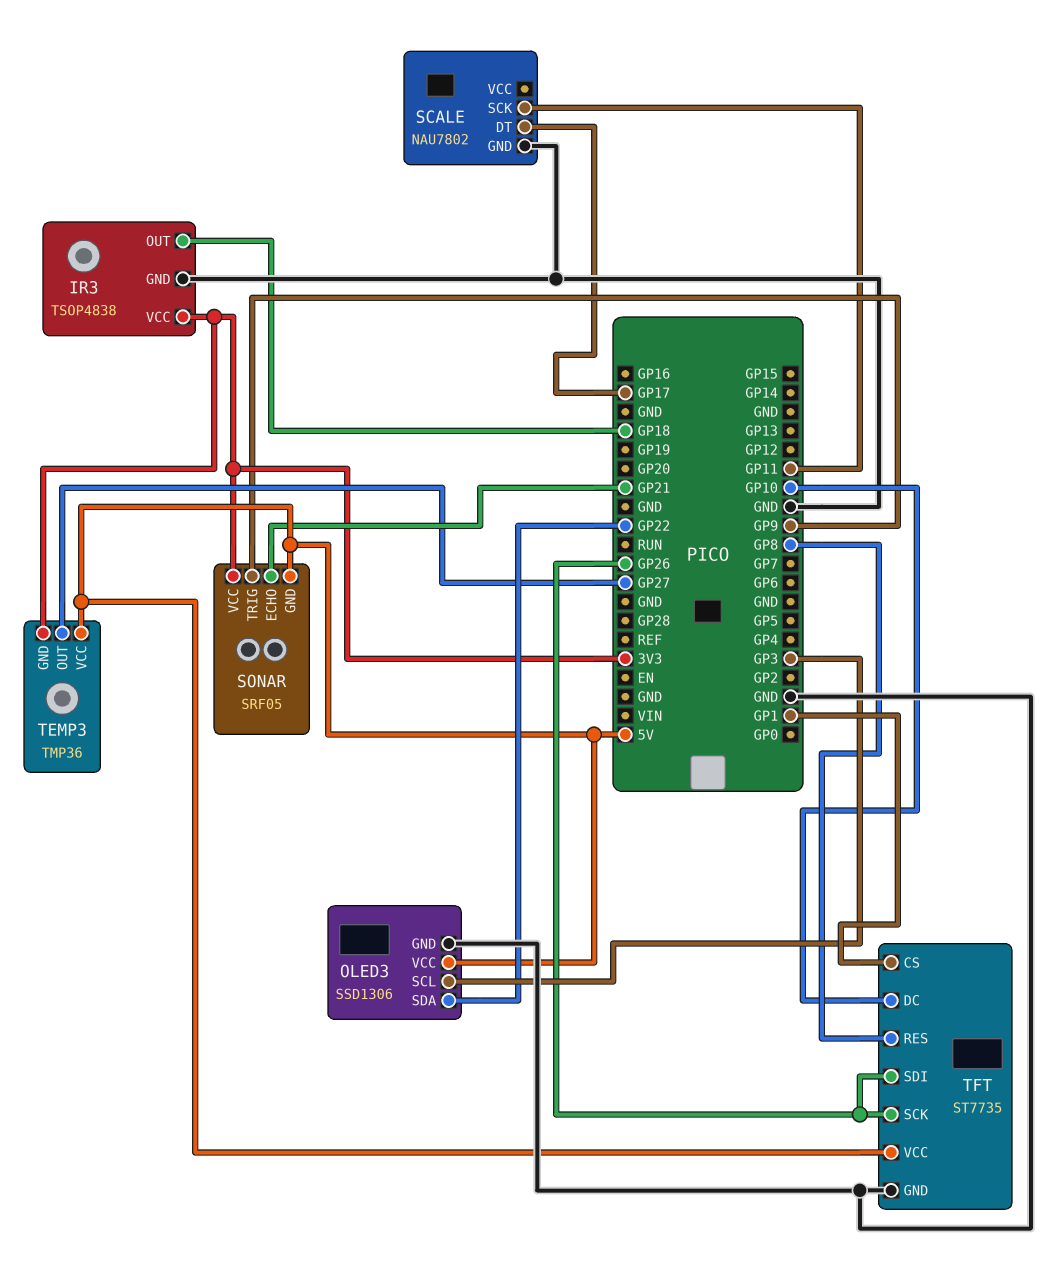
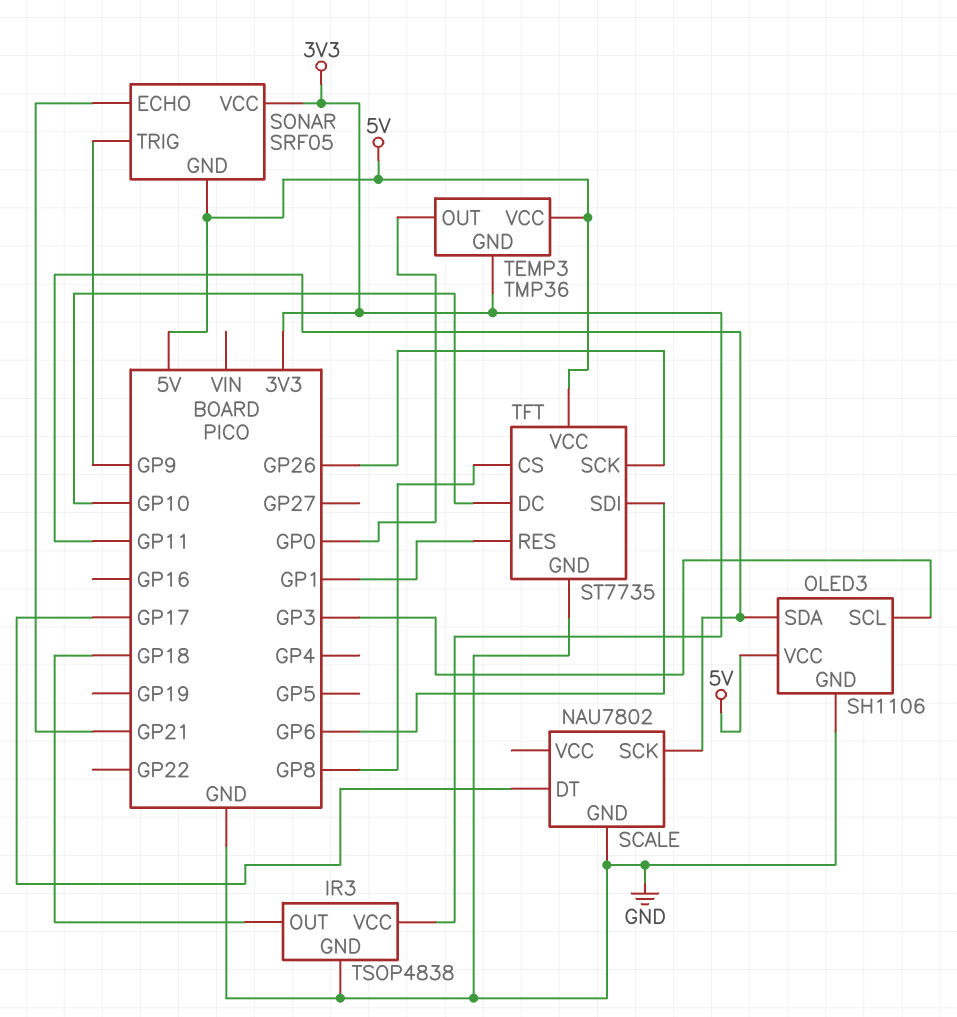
OLED3: SSD1306 -> SH1106
OLED3 pin SDA: GP22 -> GP11
TEMP3 pin OUT: GP27 -> GP0
TFT pin CS: GP1 -> GP8
TFT pin RES: GP8 -> GP1
TFT pin SDI: GP26 -> GP6

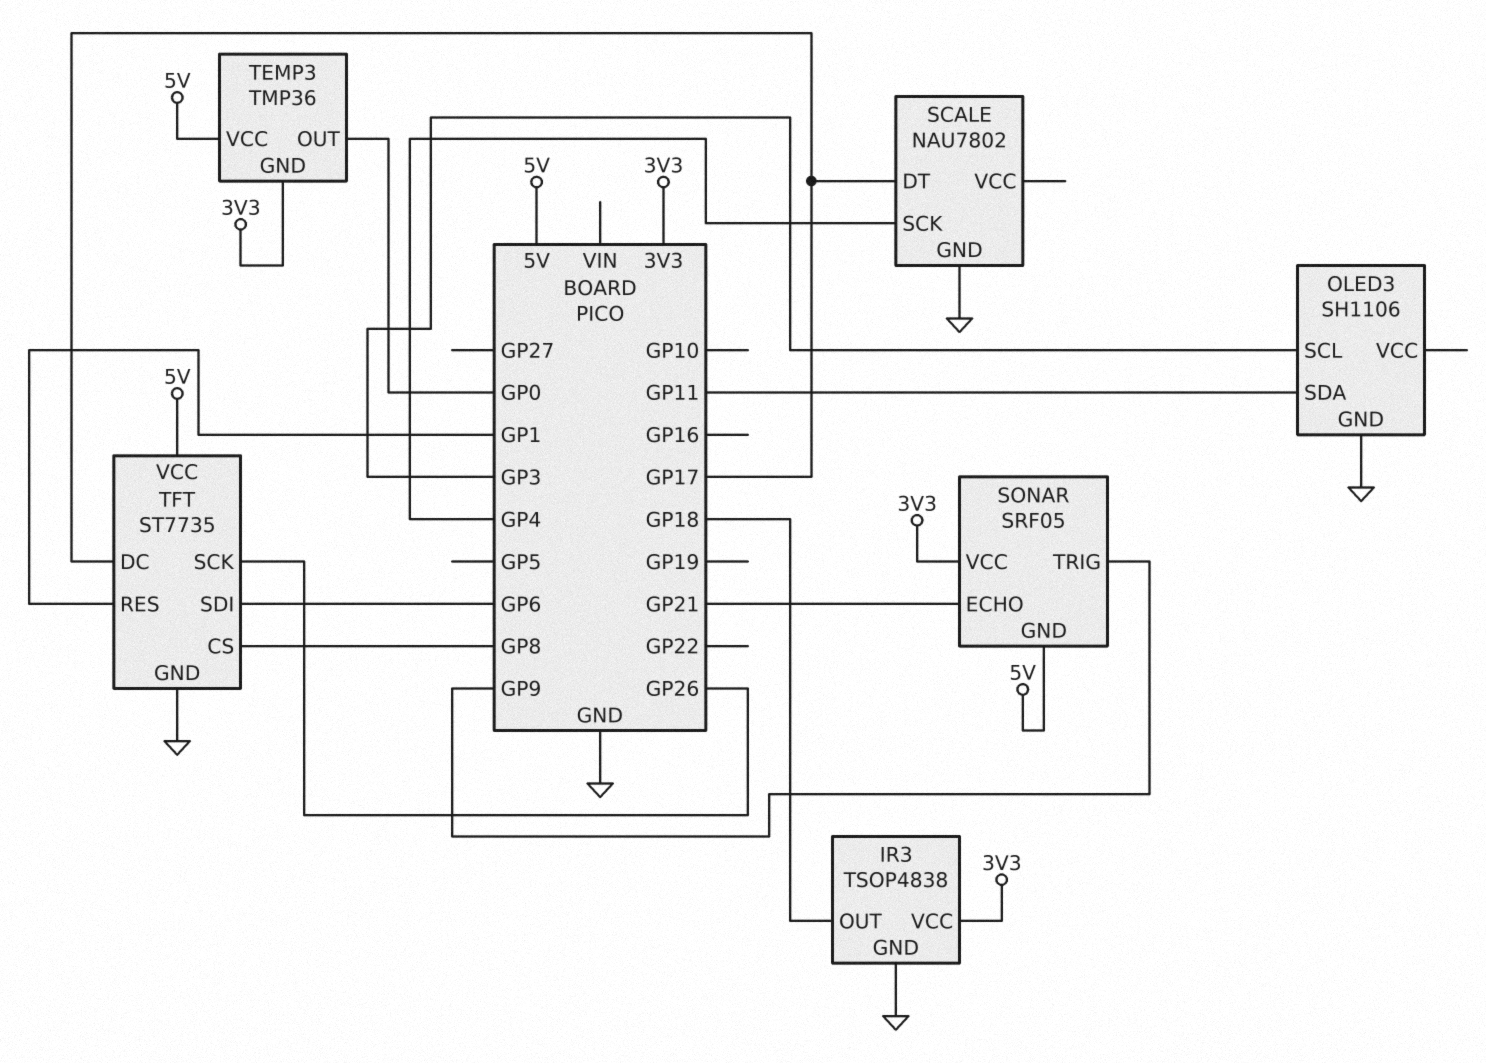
OLED3 pin VCC: 5V -> none
SCALE pin SCK: GP11 -> GP4
TFT pin DC: GP10 -> GP17

